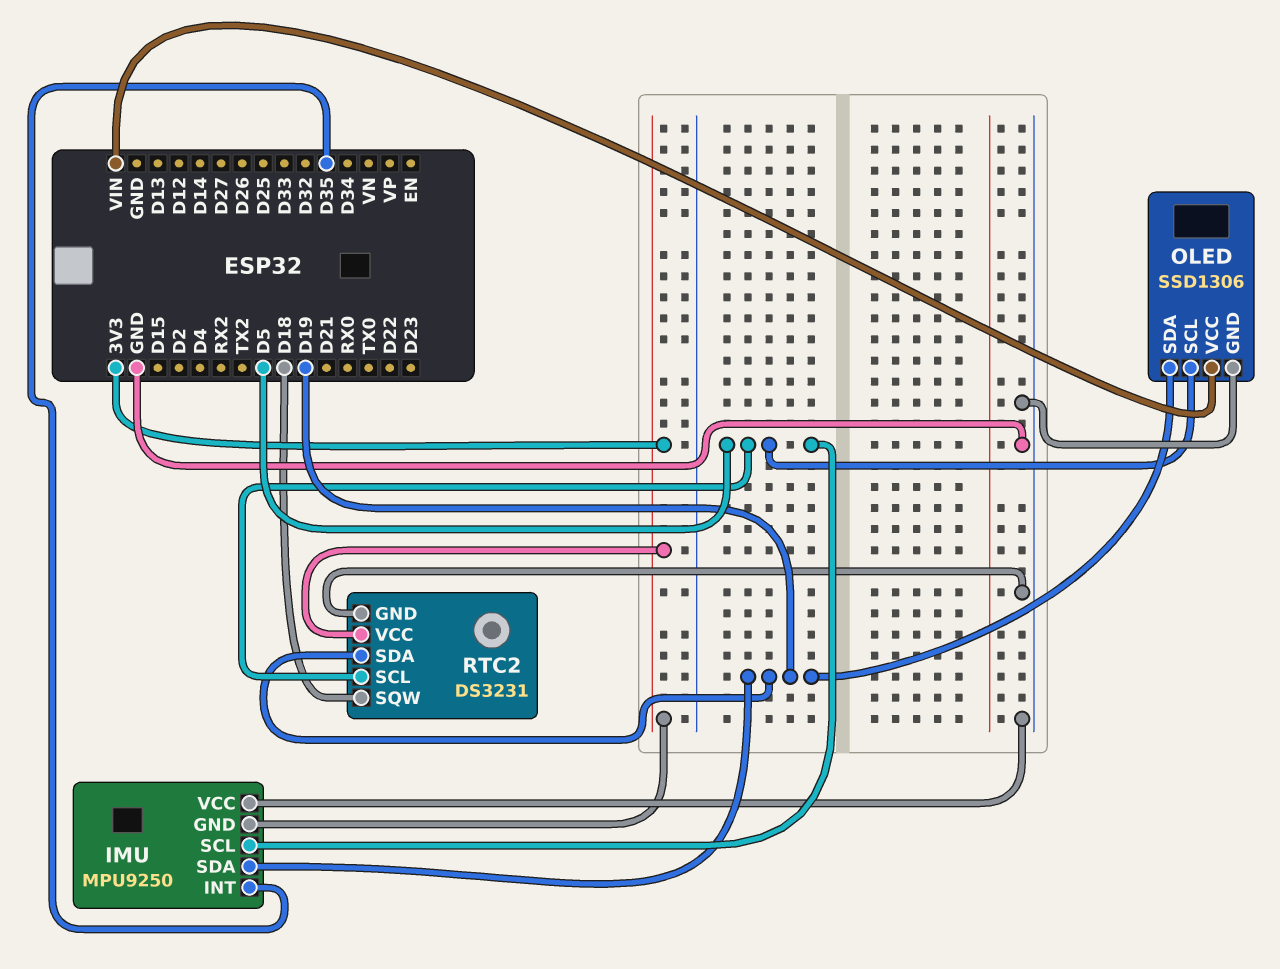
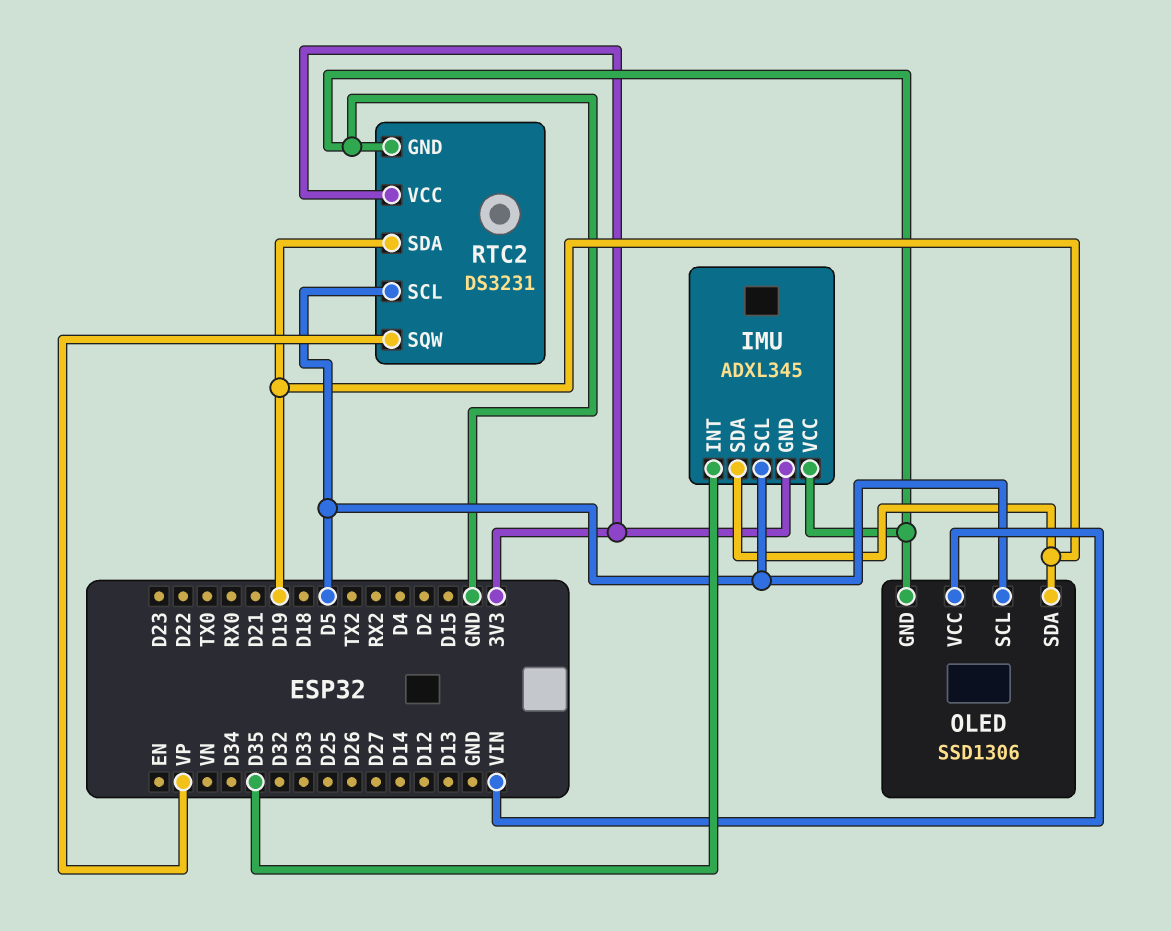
IMU: MPU9250 -> ADXL345
RTC2 pin SQW: D18 -> VP

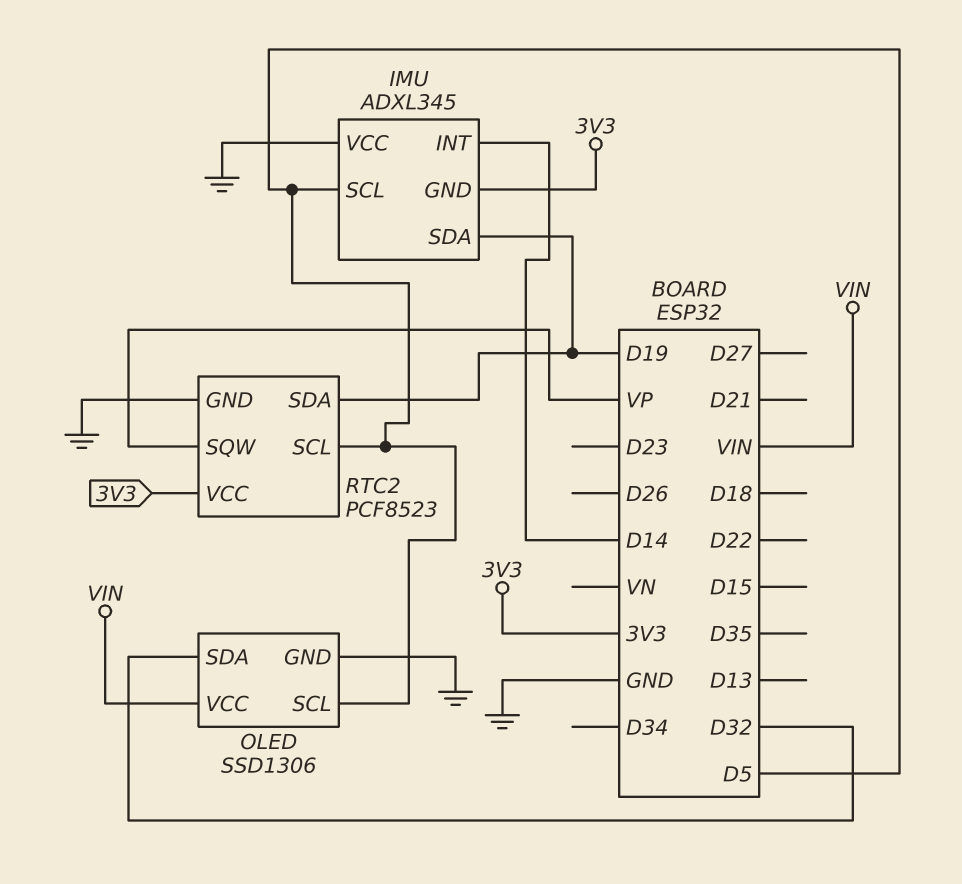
IMU pin INT: D35 -> D14
OLED pin SDA: D19 -> D32
RTC2: DS3231 -> PCF8523

